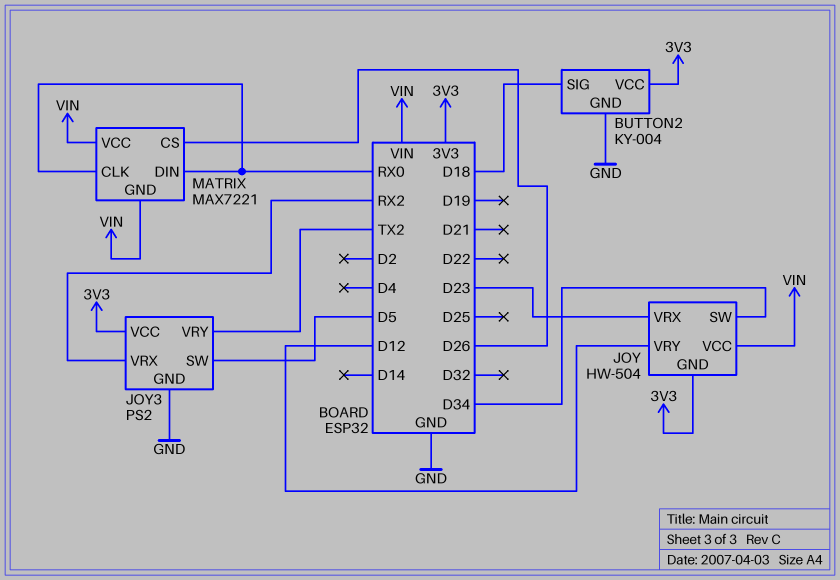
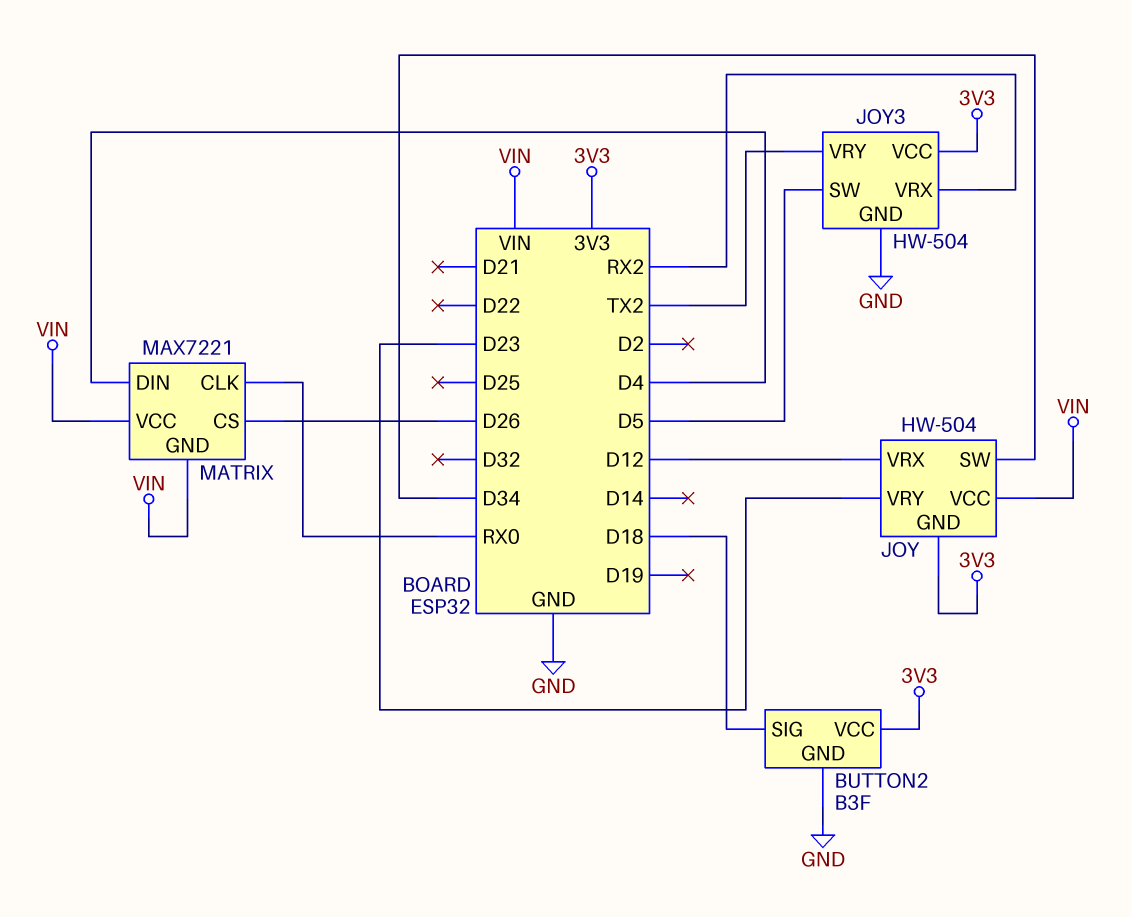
BUTTON2: KY-004 -> B3F
JOY pin VRX: D23 -> D12
JOY pin VRY: D12 -> D23
JOY3: PS2 -> HW-504
MATRIX pin DIN: RX0 -> D4

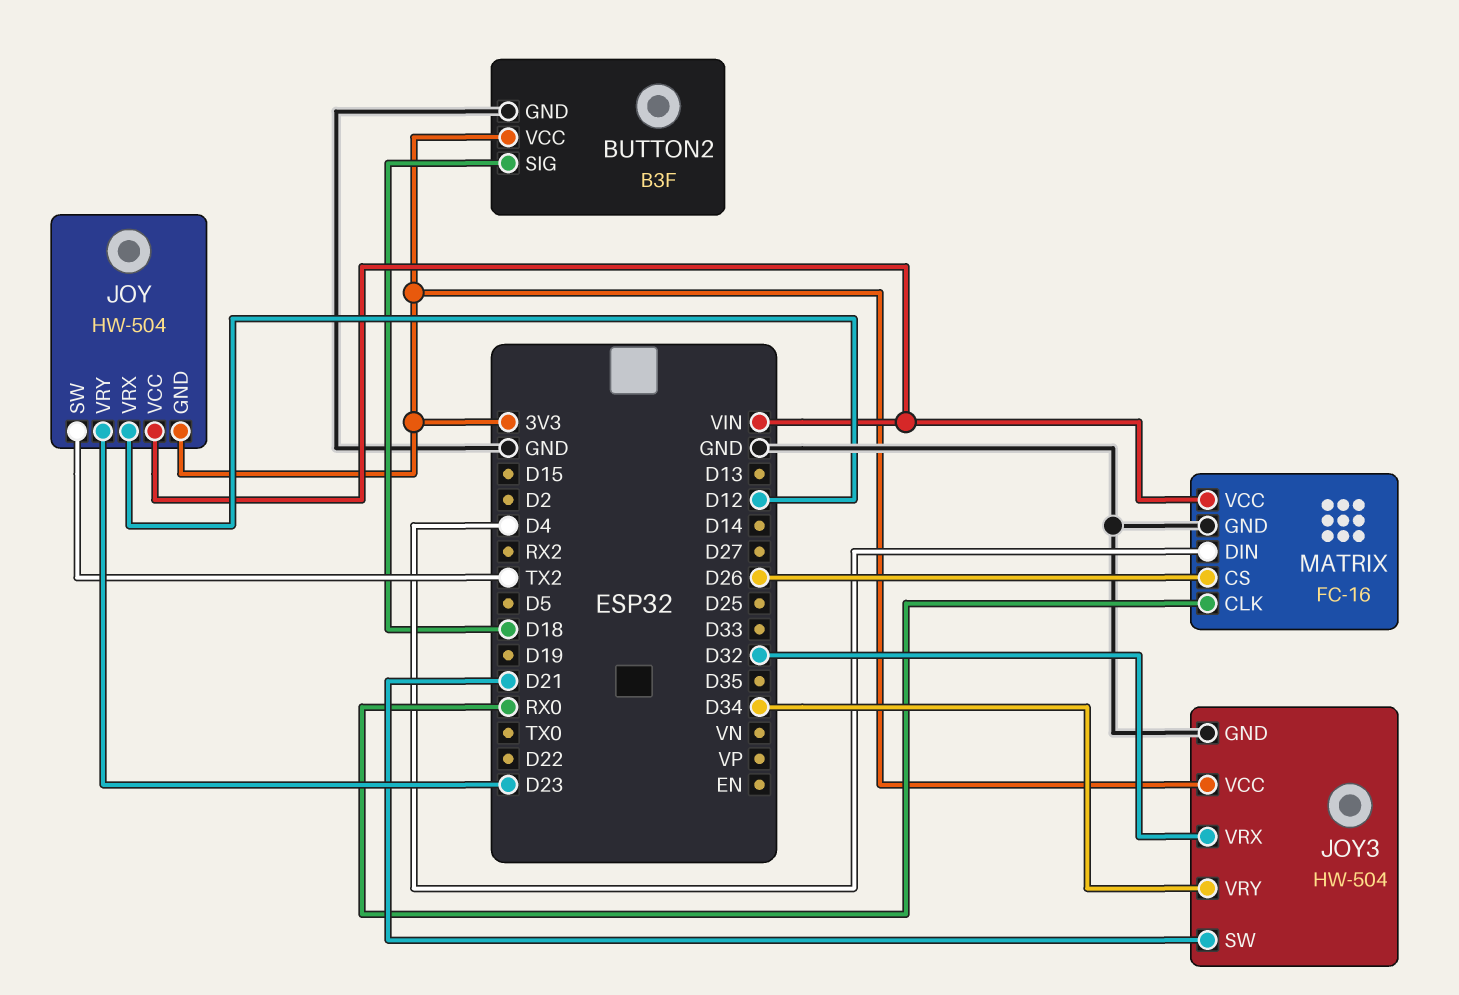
JOY pin SW: D34 -> TX2
JOY3 pin SW: D5 -> D21
JOY3 pin VRX: RX2 -> D32
JOY3 pin VRY: TX2 -> D34
MATRIX: MAX7221 -> FC-16
MATRIX pin GND: VIN -> GND

